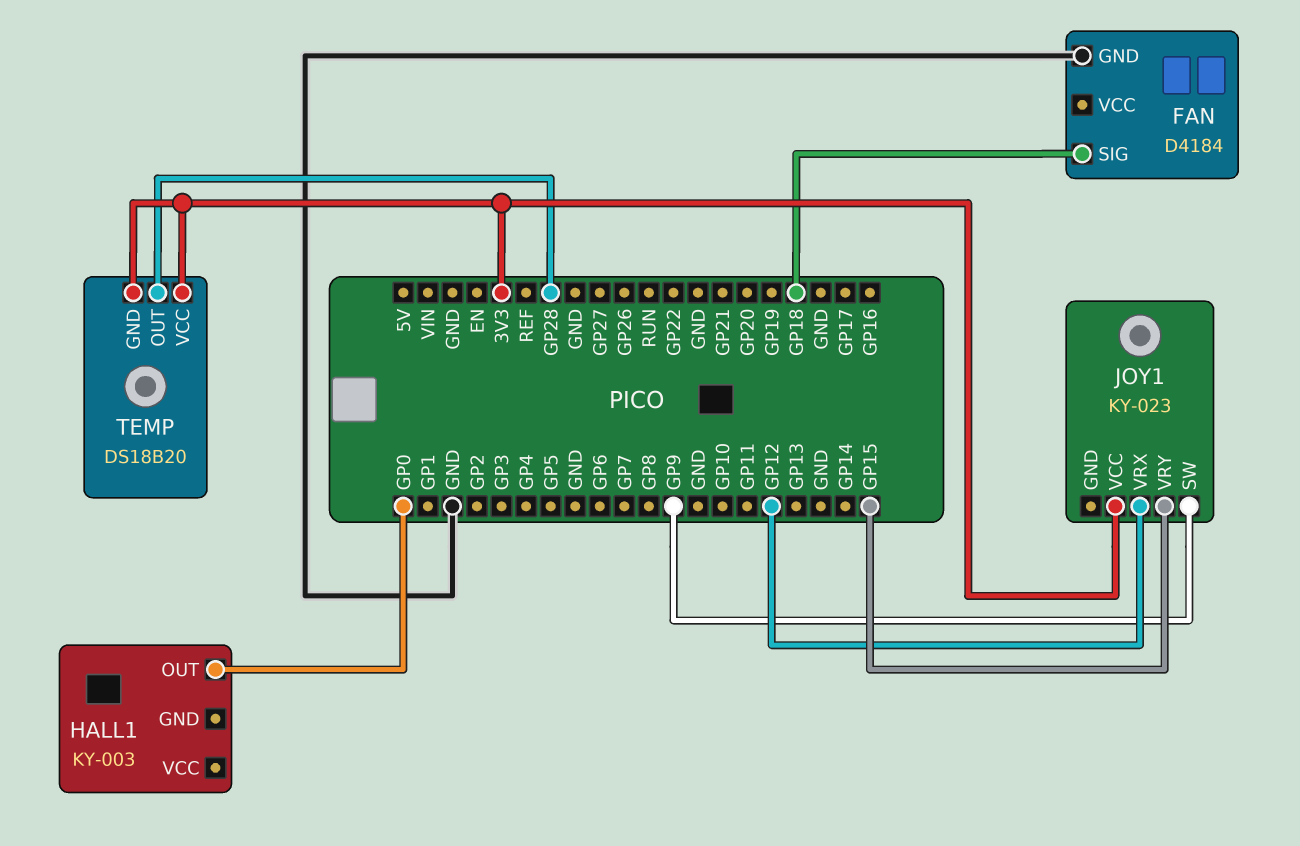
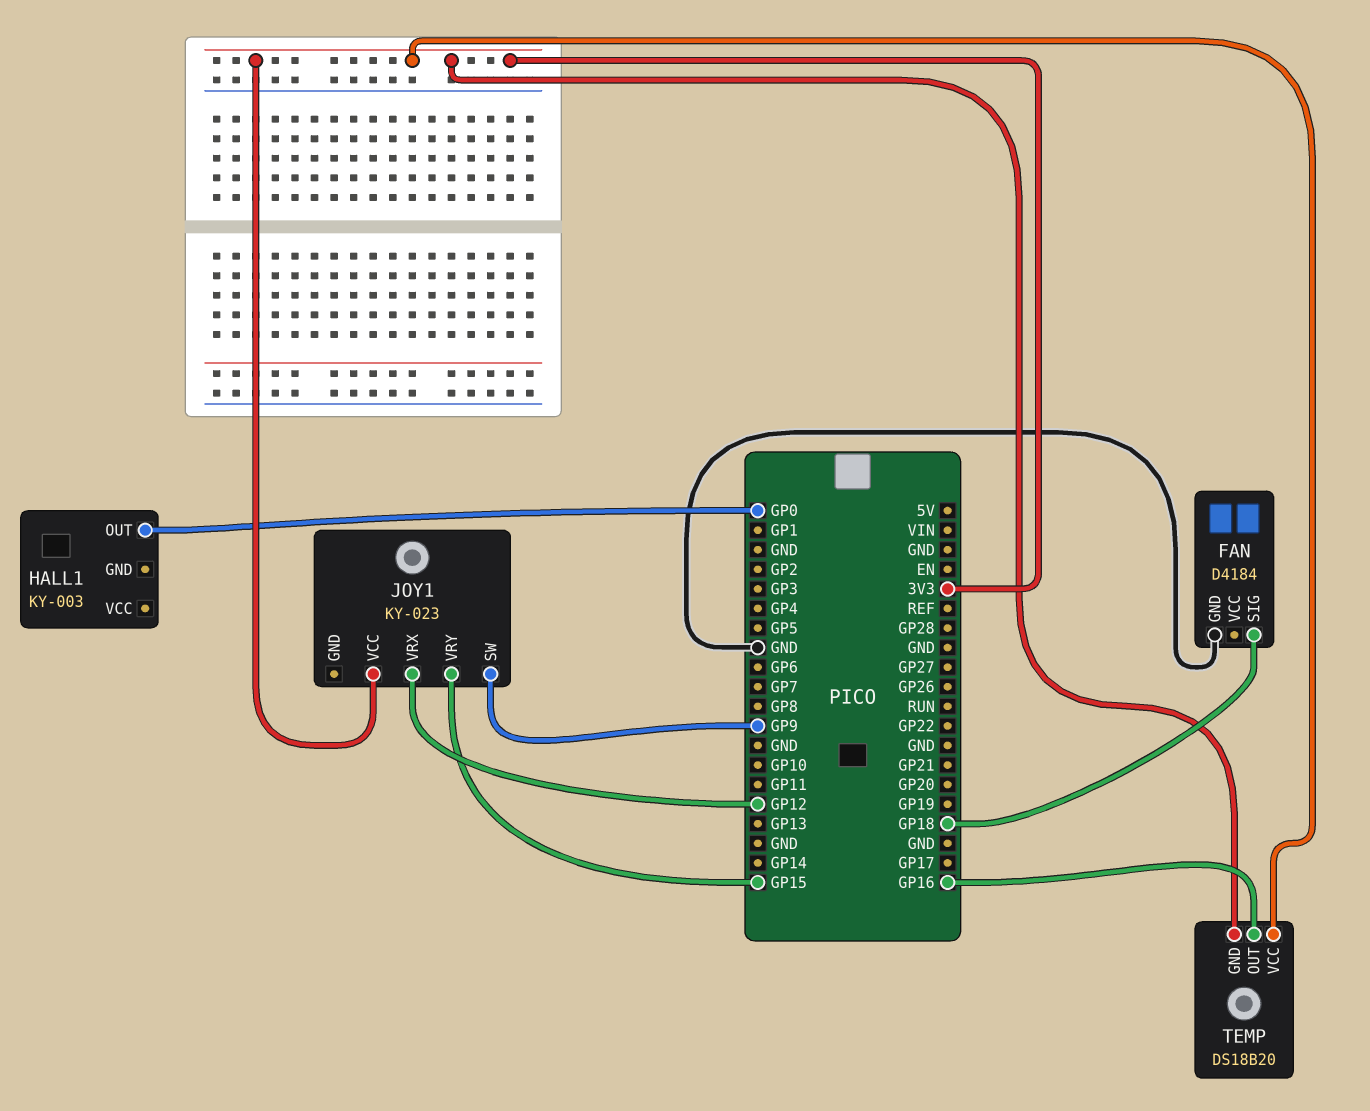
TEMP pin OUT: GP28 -> GP16

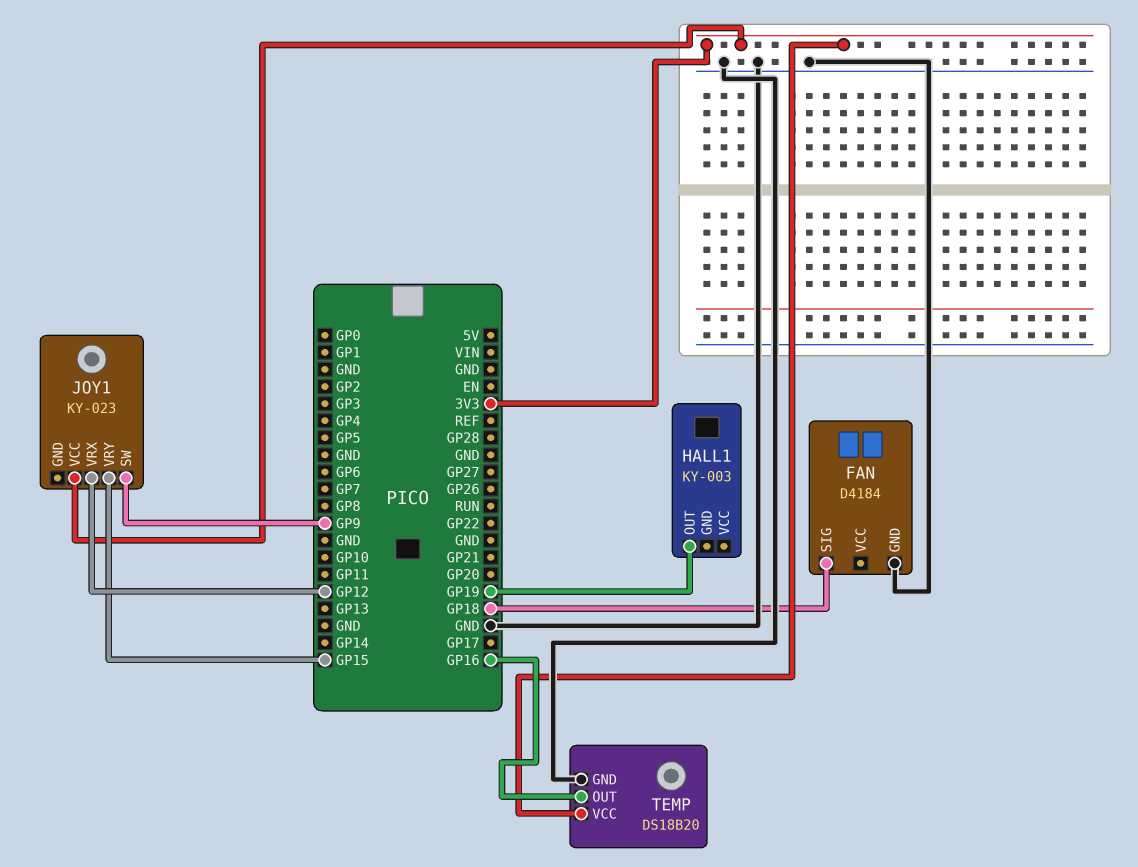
HALL1 pin OUT: GP0 -> GP19
TEMP pin GND: 3V3 -> GND

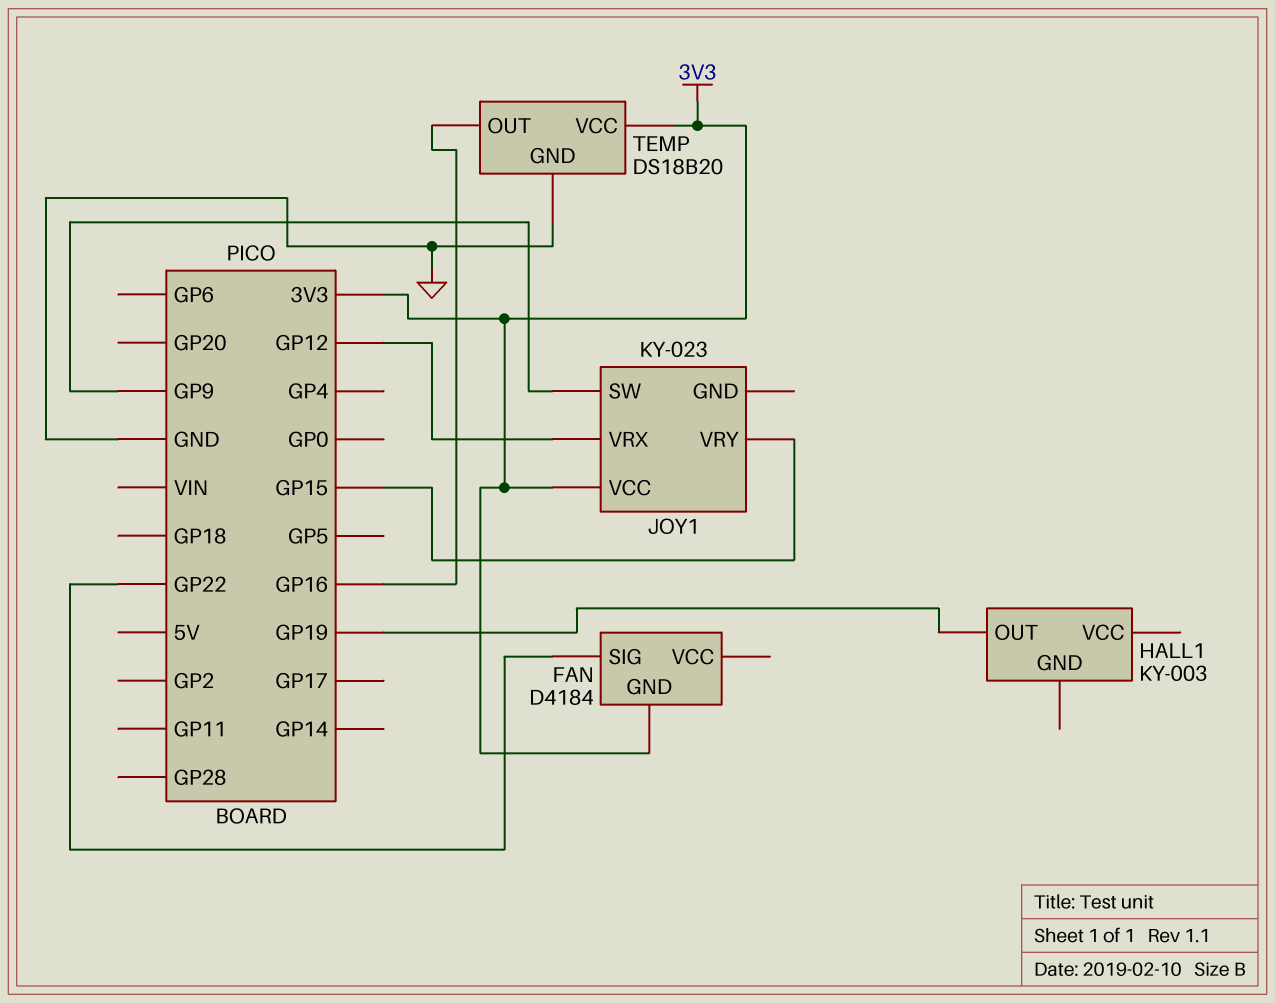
FAN pin GND: GND -> 3V3
FAN pin SIG: GP18 -> GP22

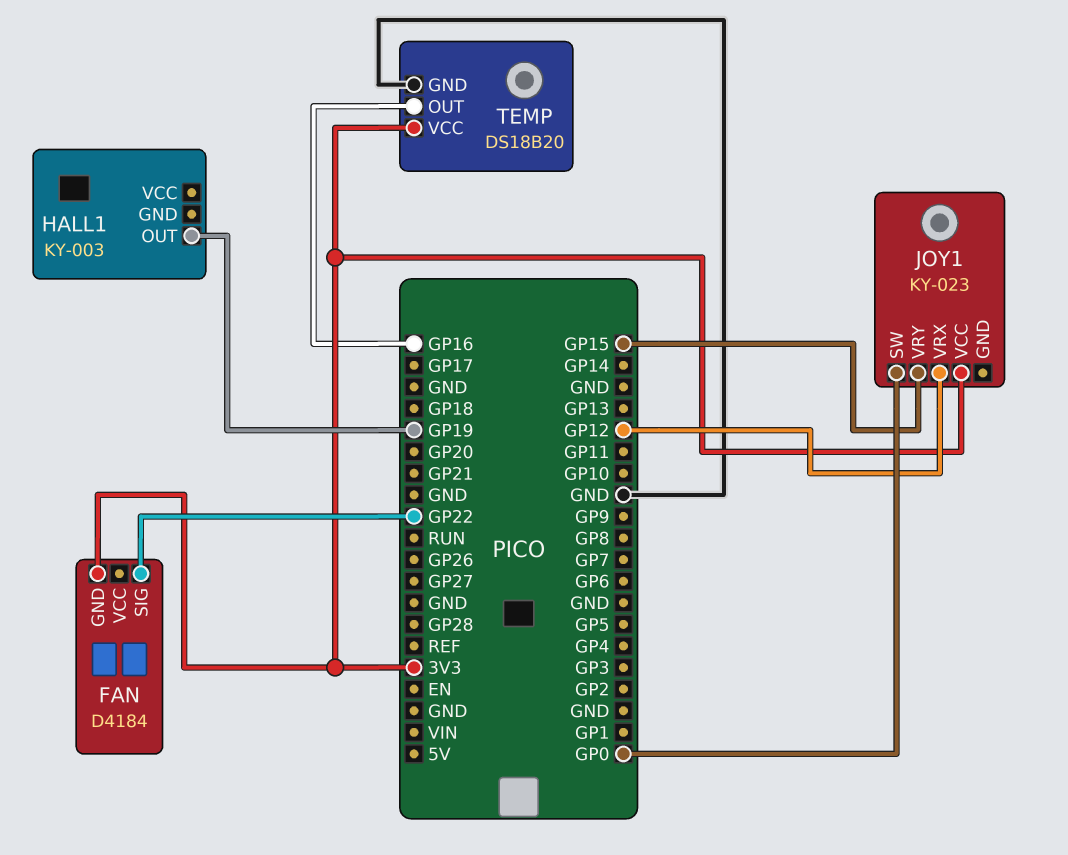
JOY1 pin SW: GP9 -> GP0

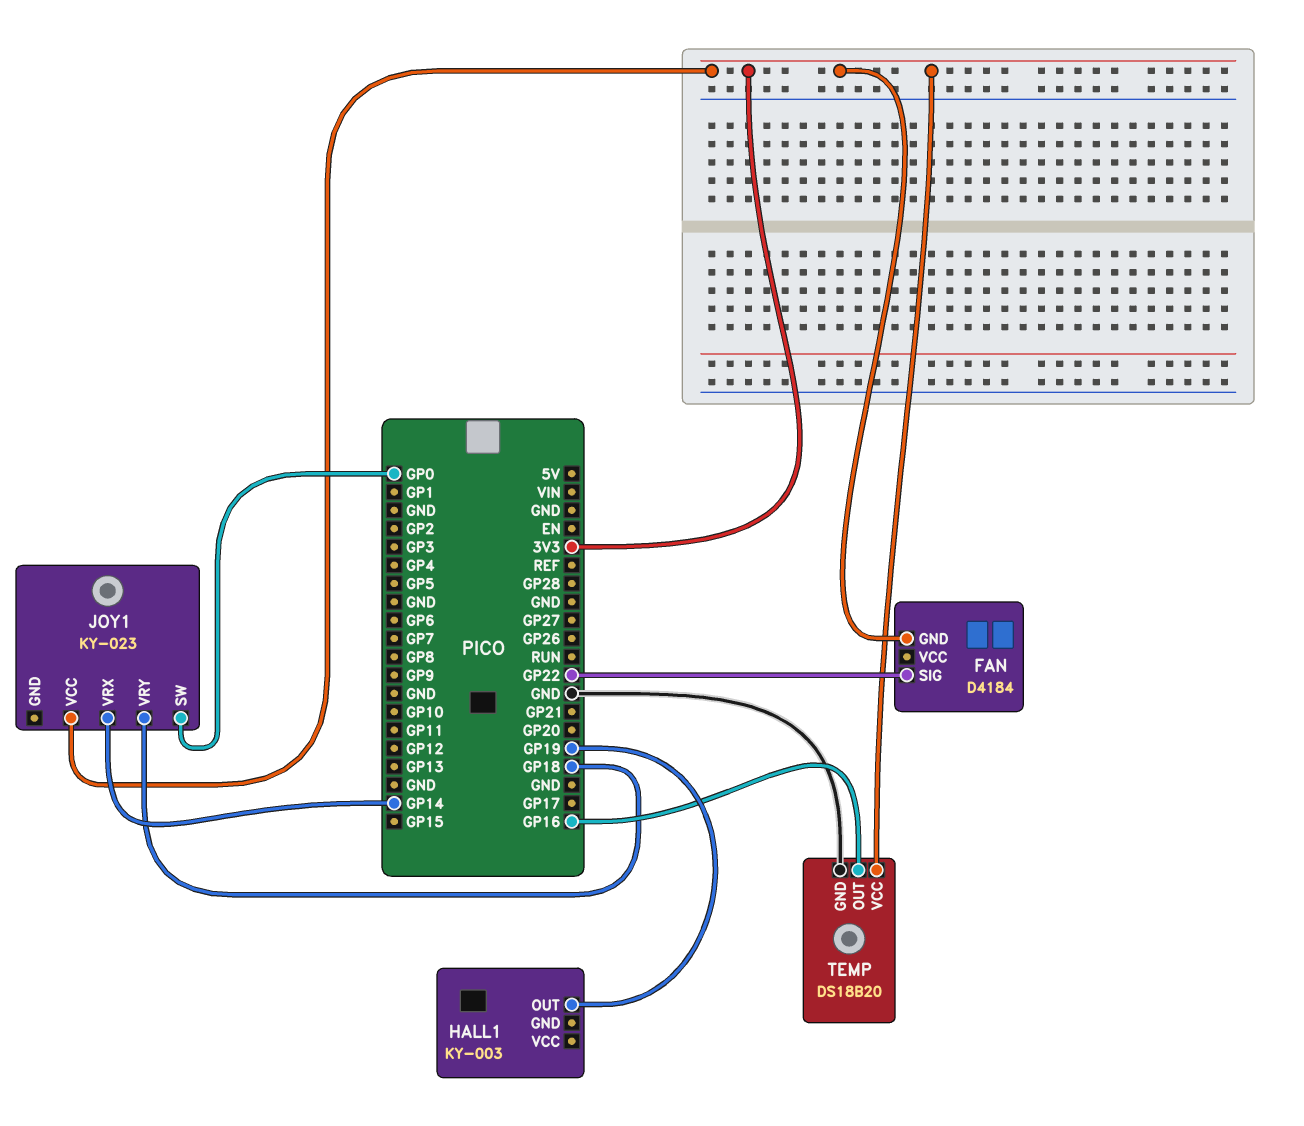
JOY1 pin VRX: GP12 -> GP14
JOY1 pin VRY: GP15 -> GP18

